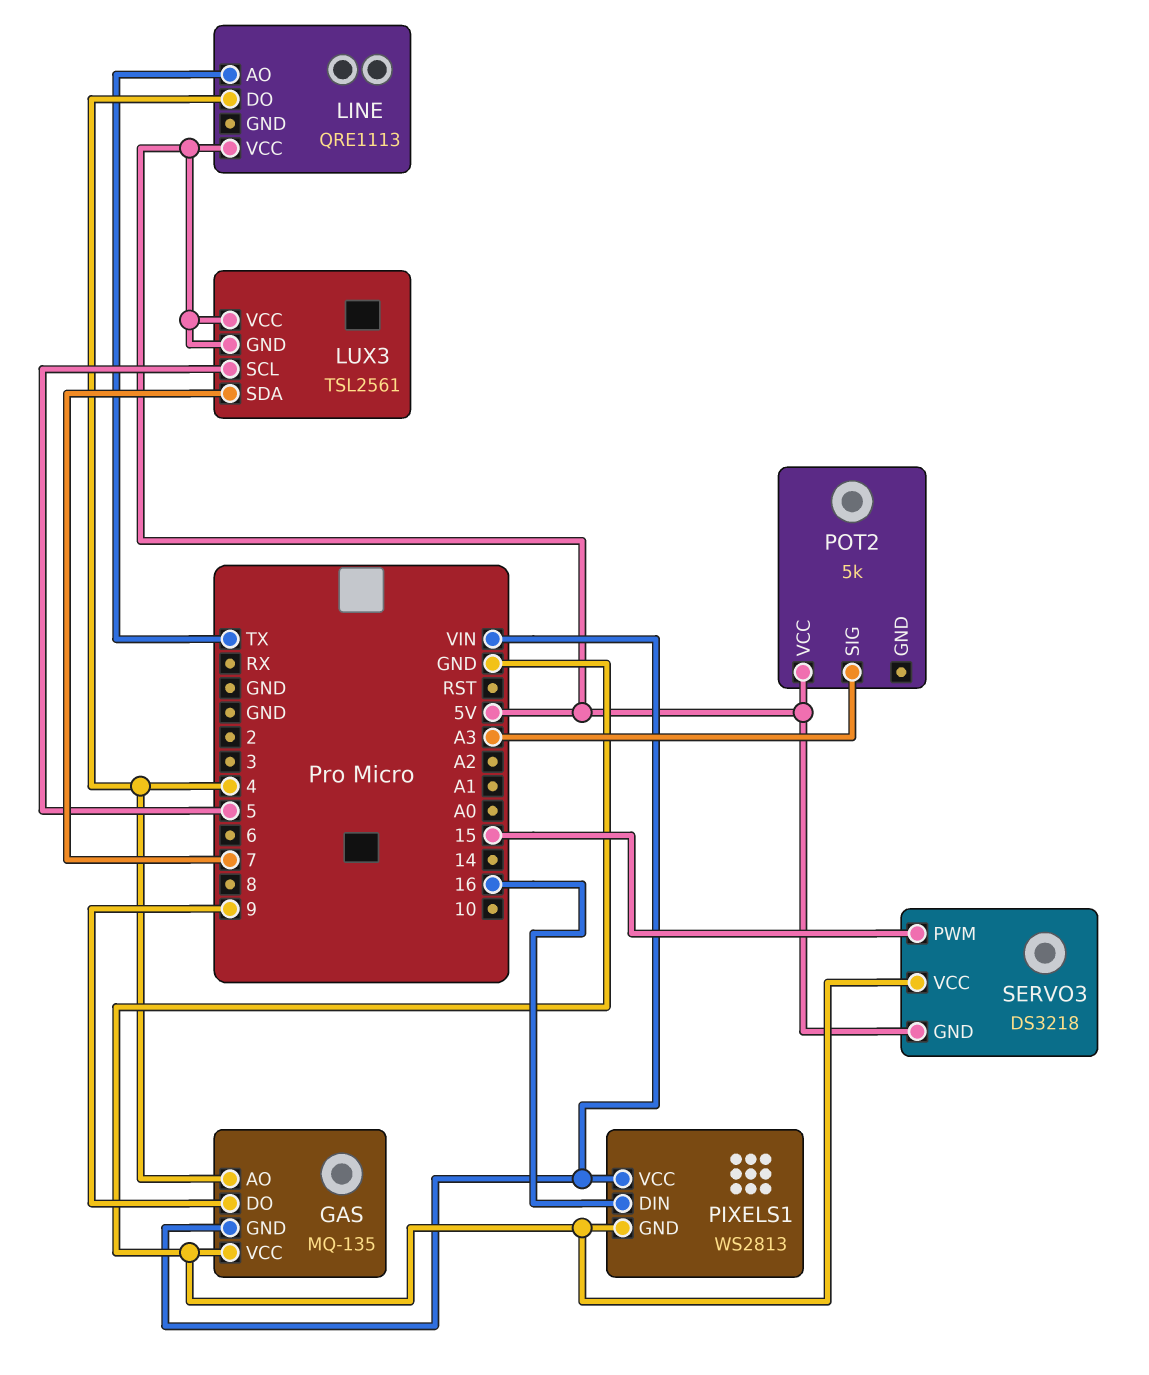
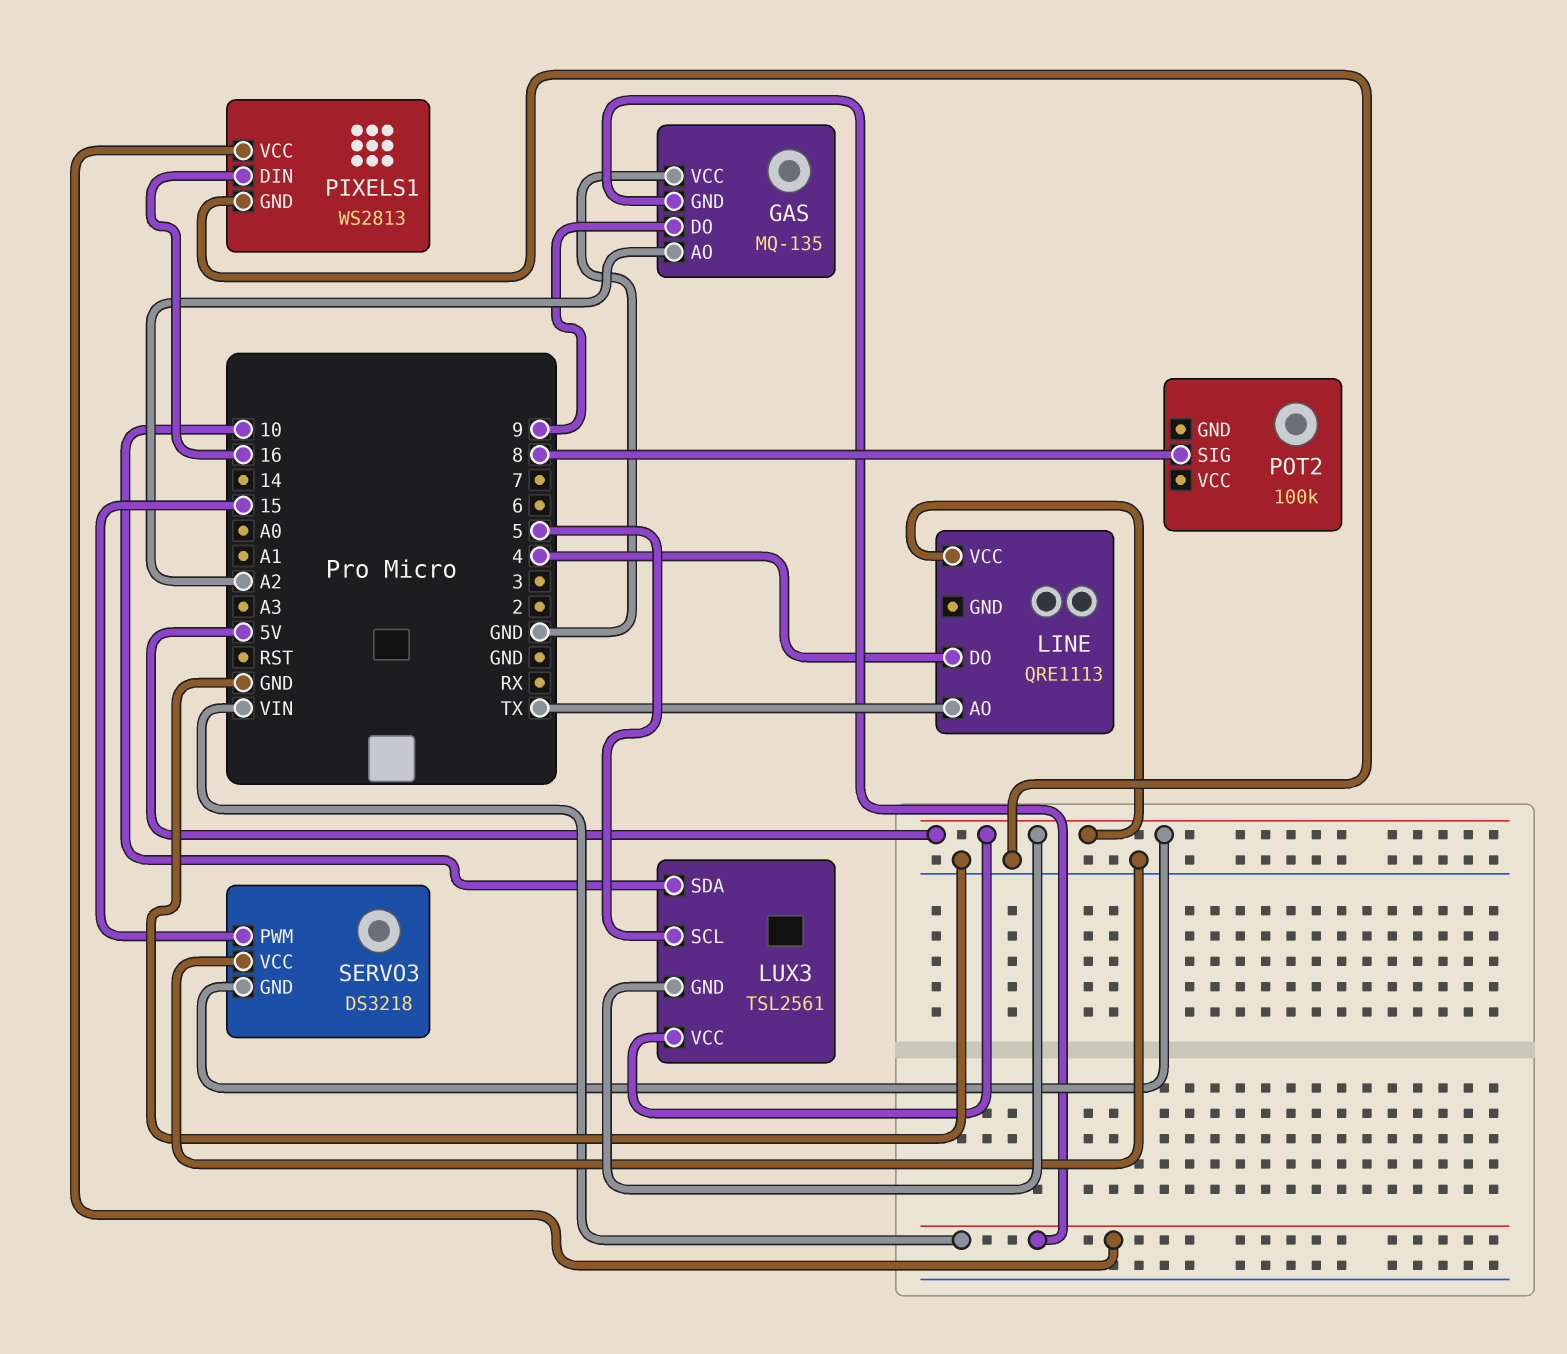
GAS pin AO: 4 -> A2
LUX3 pin SDA: 7 -> 10
POT2: 5k -> 100k
POT2 pin SIG: A3 -> 8
POT2 pin VCC: 5V -> none

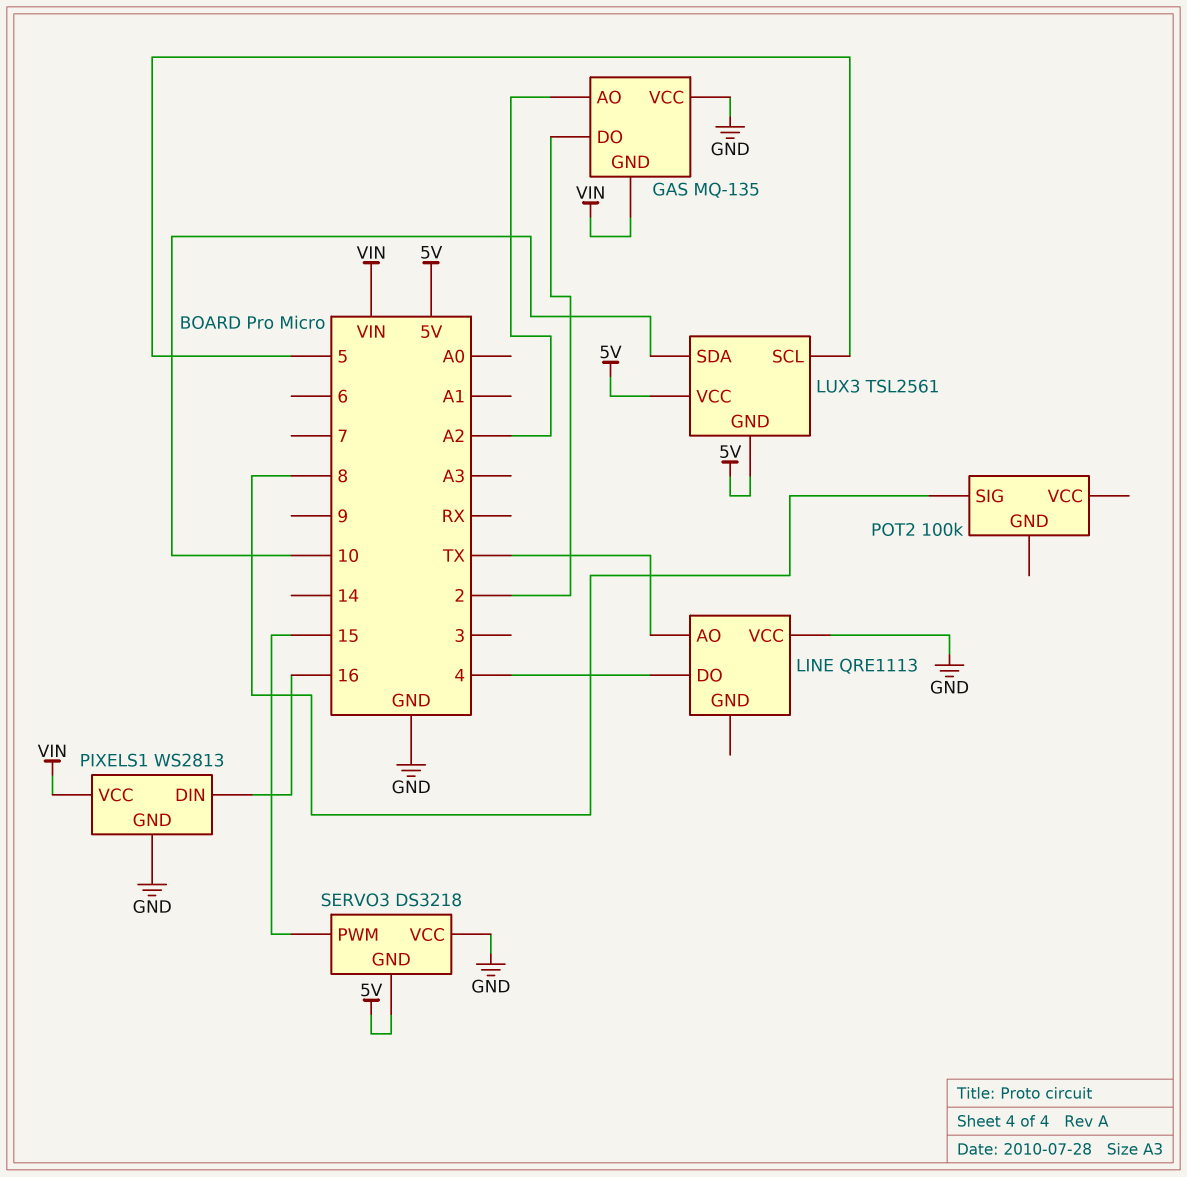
GAS pin DO: 9 -> 2
LINE pin VCC: 5V -> GND

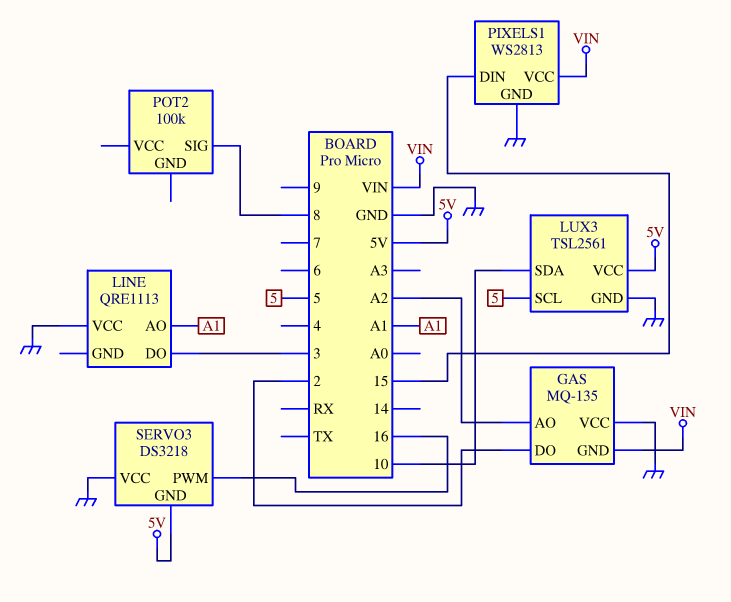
LINE pin AO: TX -> A1
LINE pin DO: 4 -> 3
LUX3 pin GND: 5V -> GND
PIXELS1 pin DIN: 16 -> 15
SERVO3 pin PWM: 15 -> 16

